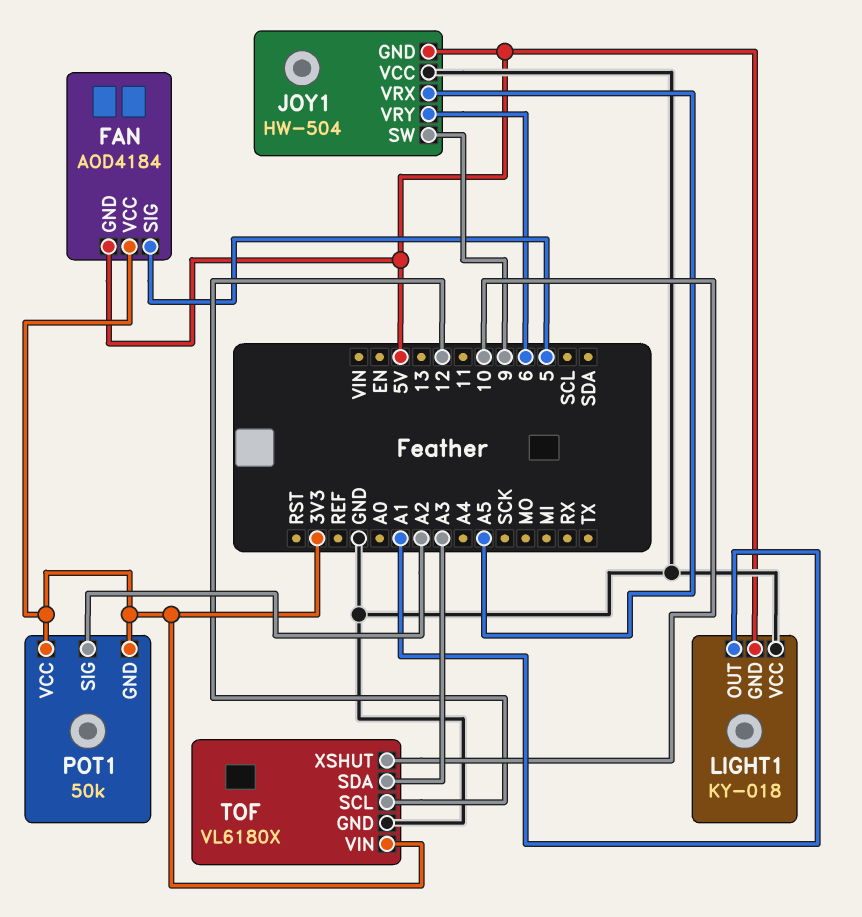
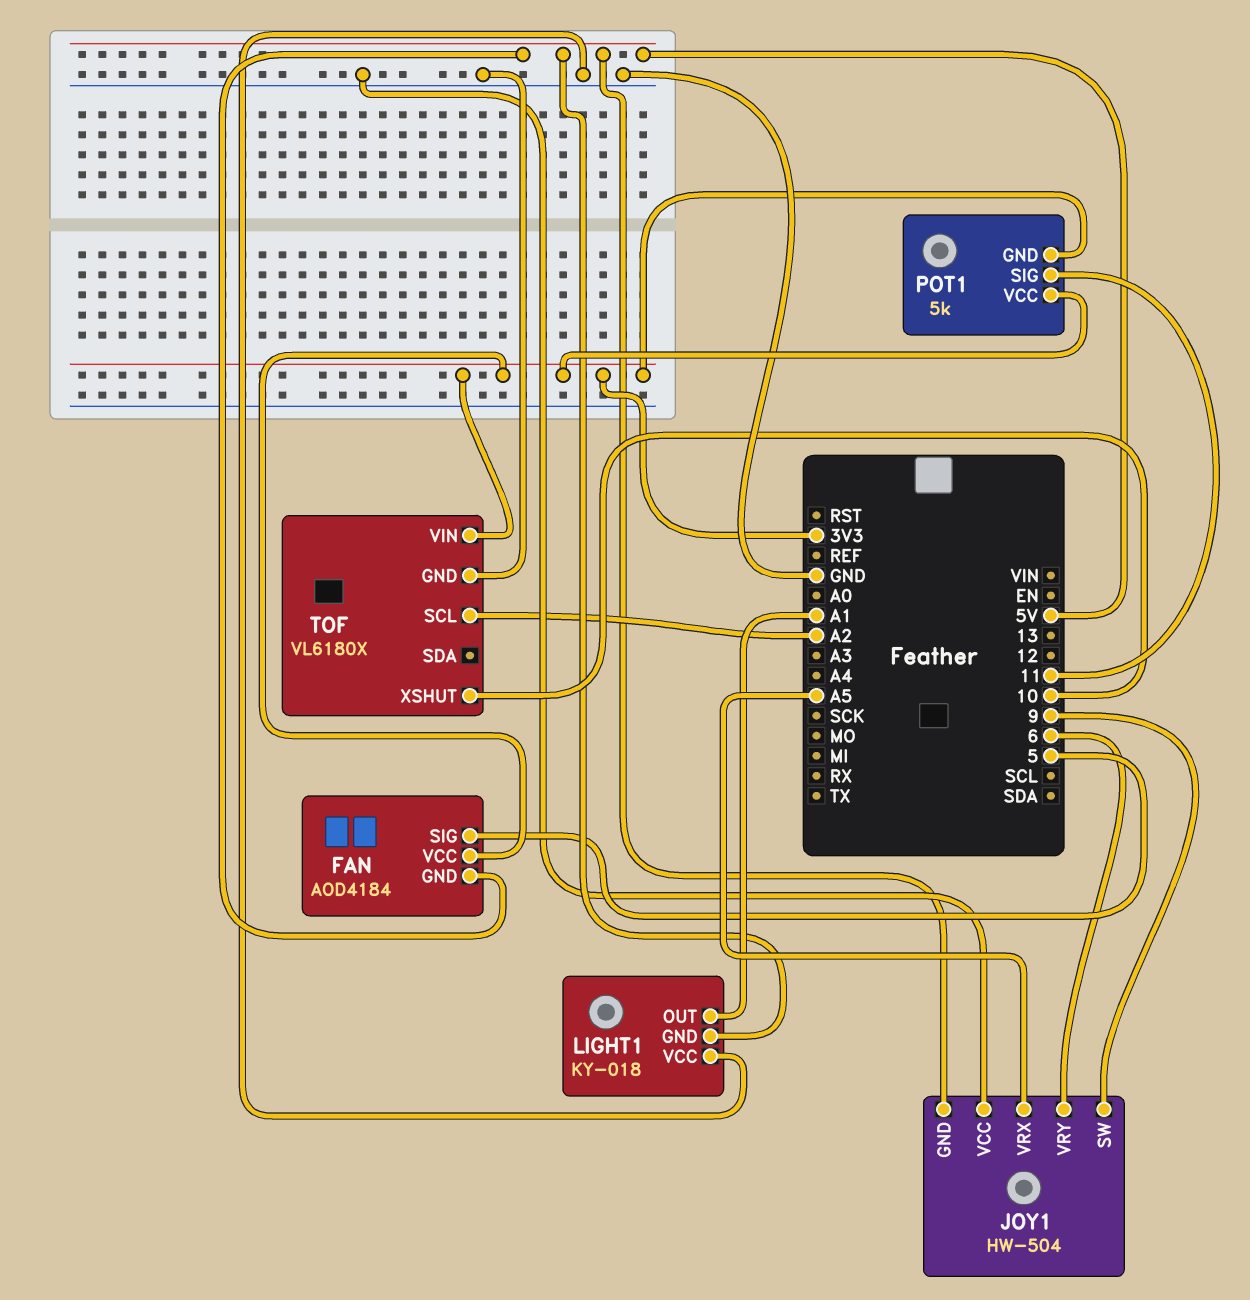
POT1: 50k -> 5k
POT1 pin SIG: A2 -> 11
TOF pin SCL: 12 -> A2
TOF pin SDA: A3 -> none

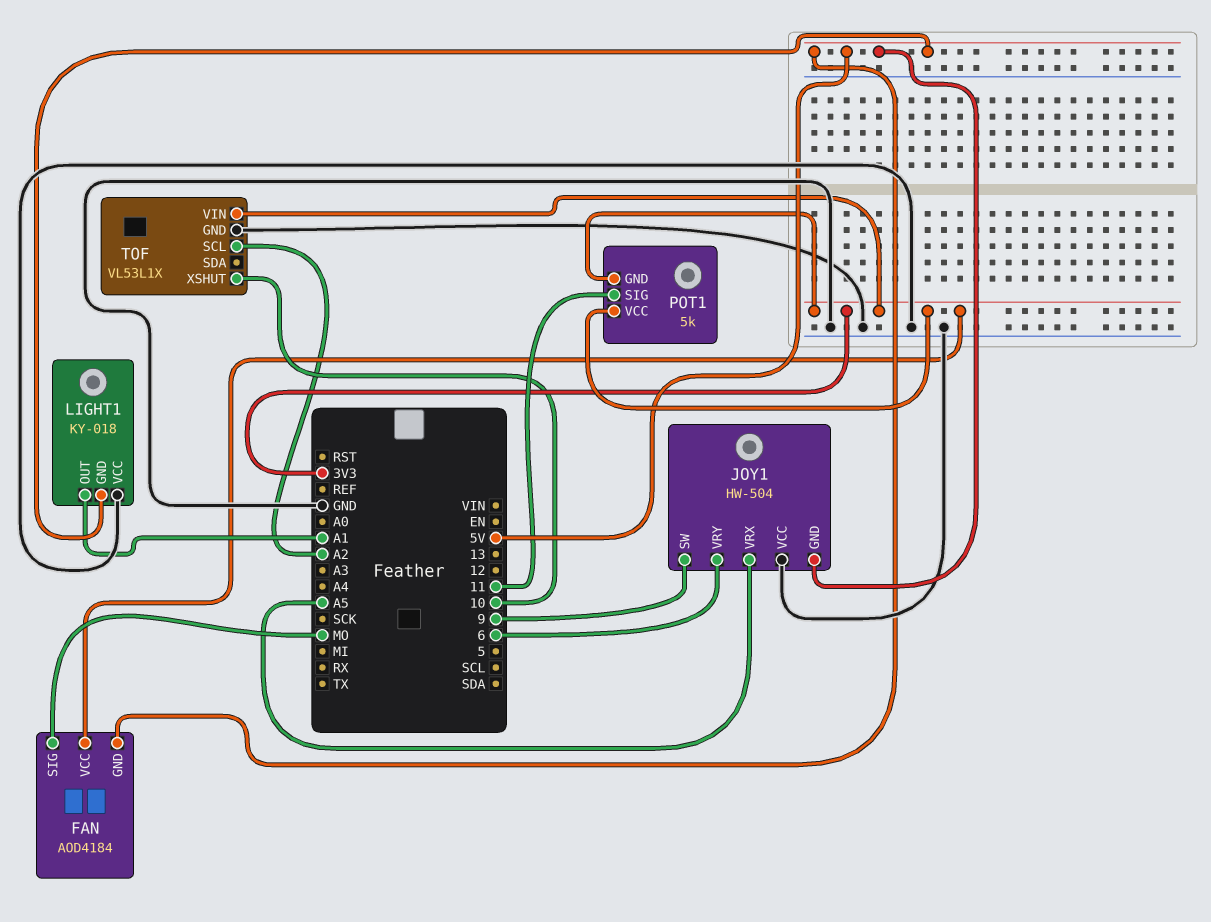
FAN pin SIG: 5 -> MO
TOF: VL6180X -> VL53L1X

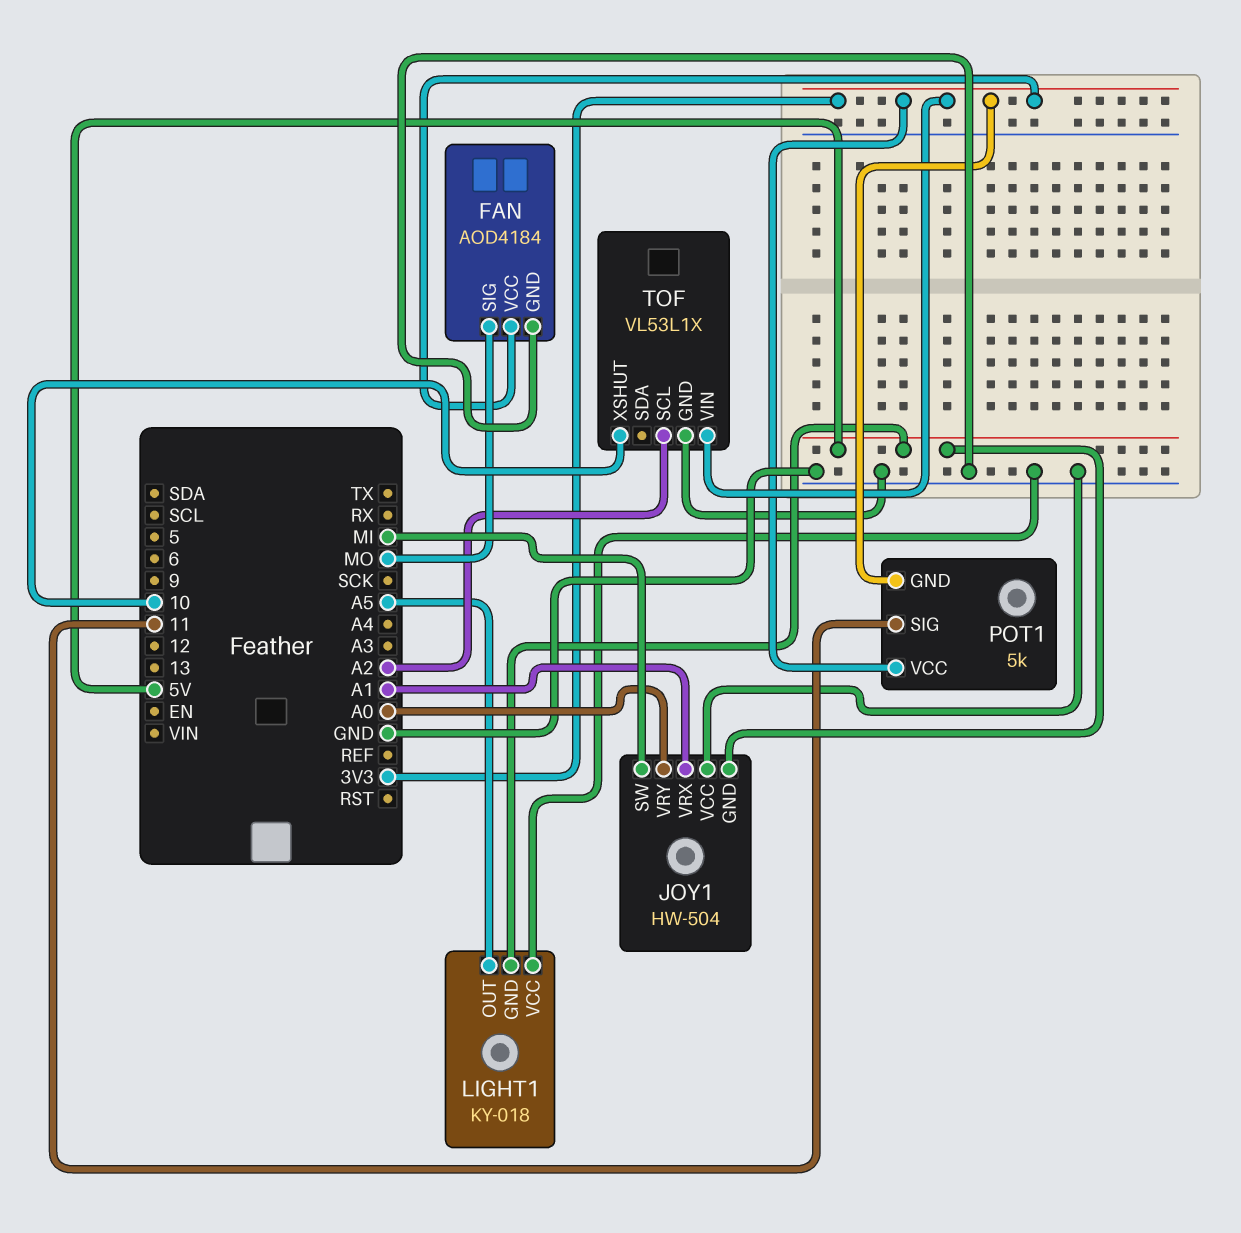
FAN pin GND: 5V -> GND
JOY1 pin SW: 9 -> MI
JOY1 pin VRX: A5 -> A1
JOY1 pin VRY: 6 -> A0
LIGHT1 pin OUT: A1 -> A5

